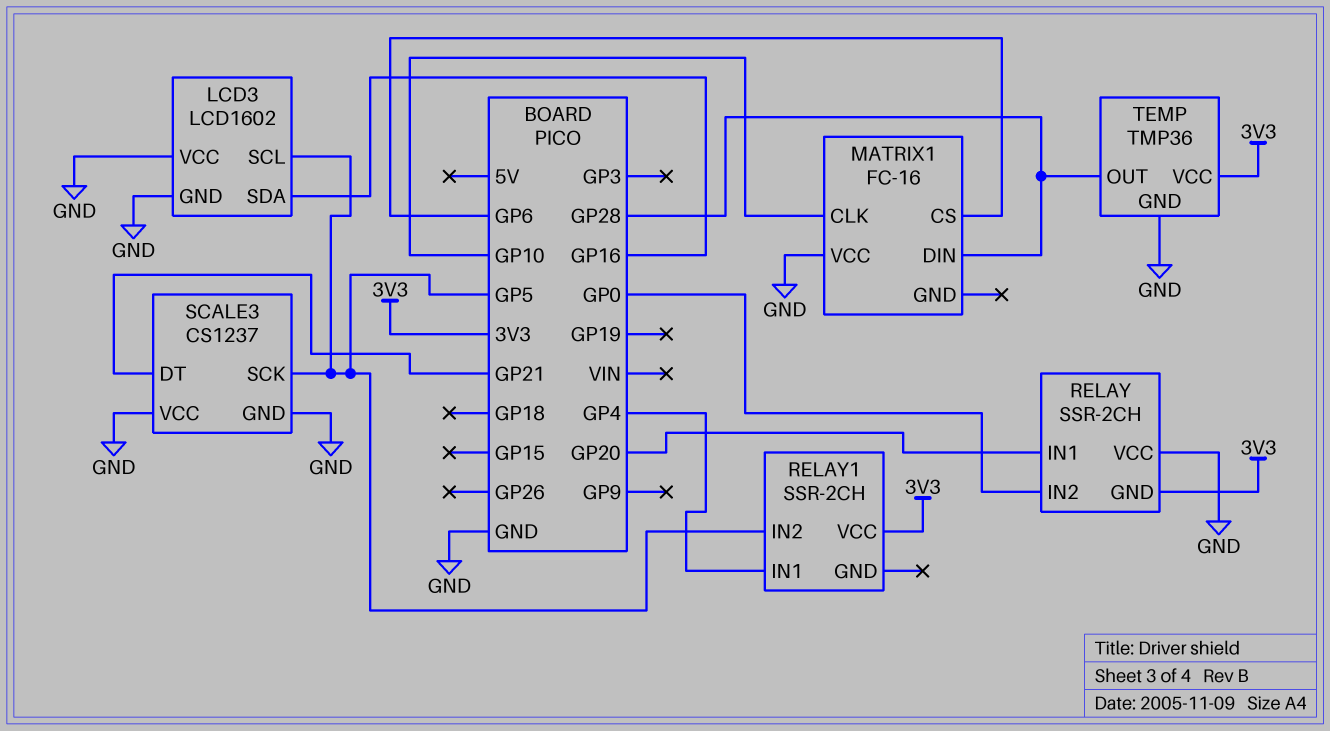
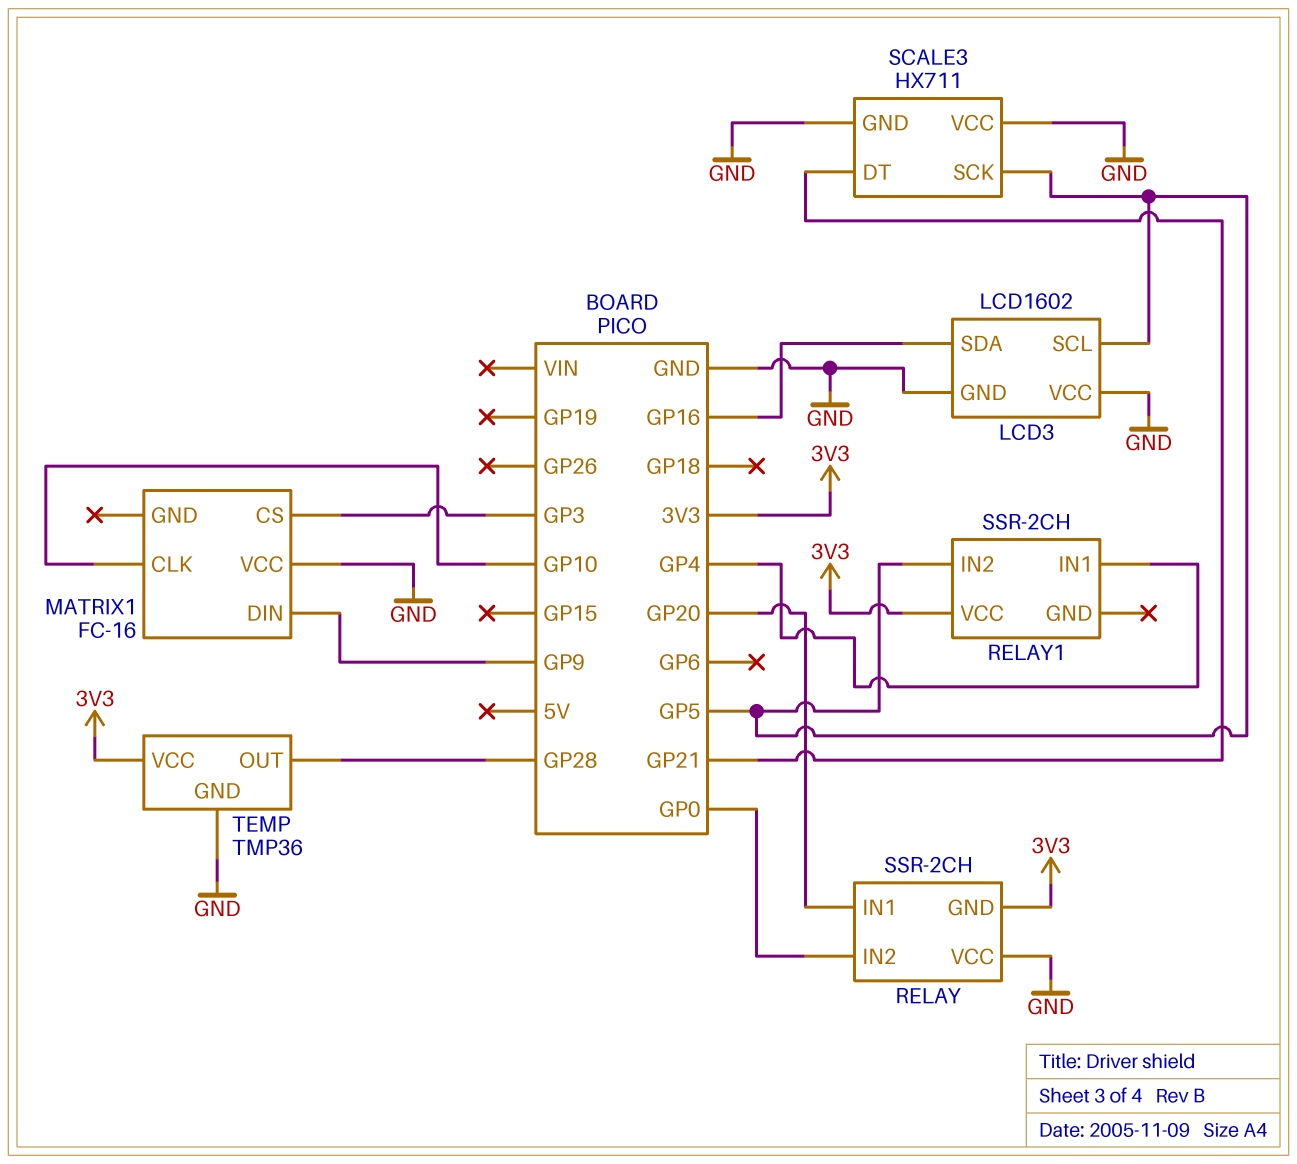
MATRIX1 pin CS: GP6 -> GP3
MATRIX1 pin DIN: GP28 -> GP9
SCALE3: CS1237 -> HX711

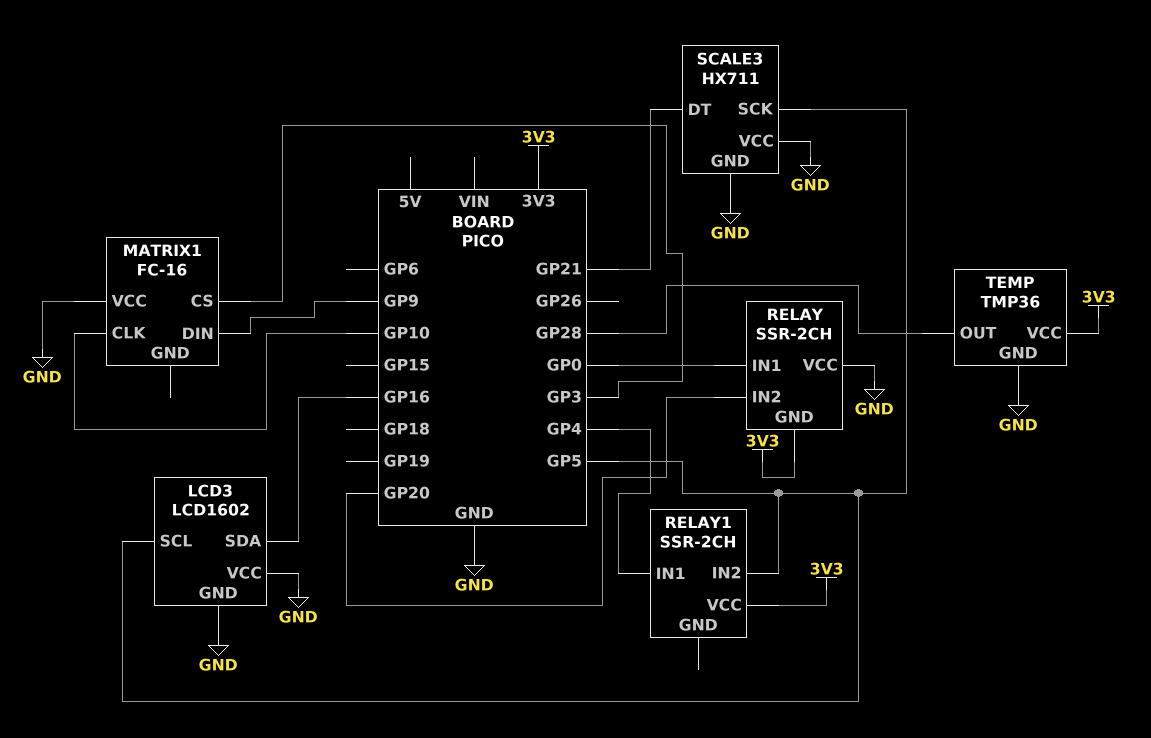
RELAY pin IN1: GP20 -> GP0
RELAY pin IN2: GP0 -> GP20

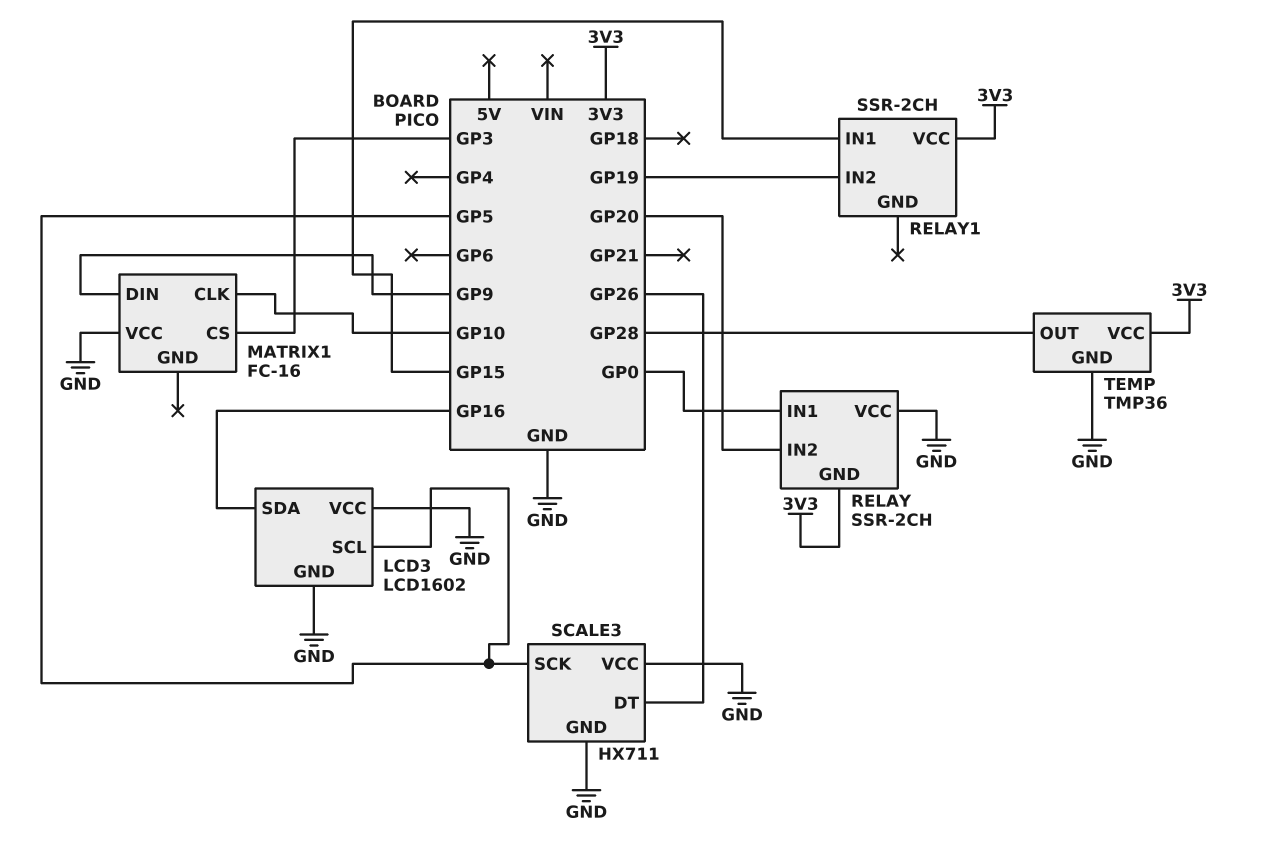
RELAY1 pin IN1: GP4 -> GP15
RELAY1 pin IN2: GP5 -> GP19
SCALE3 pin DT: GP21 -> GP26

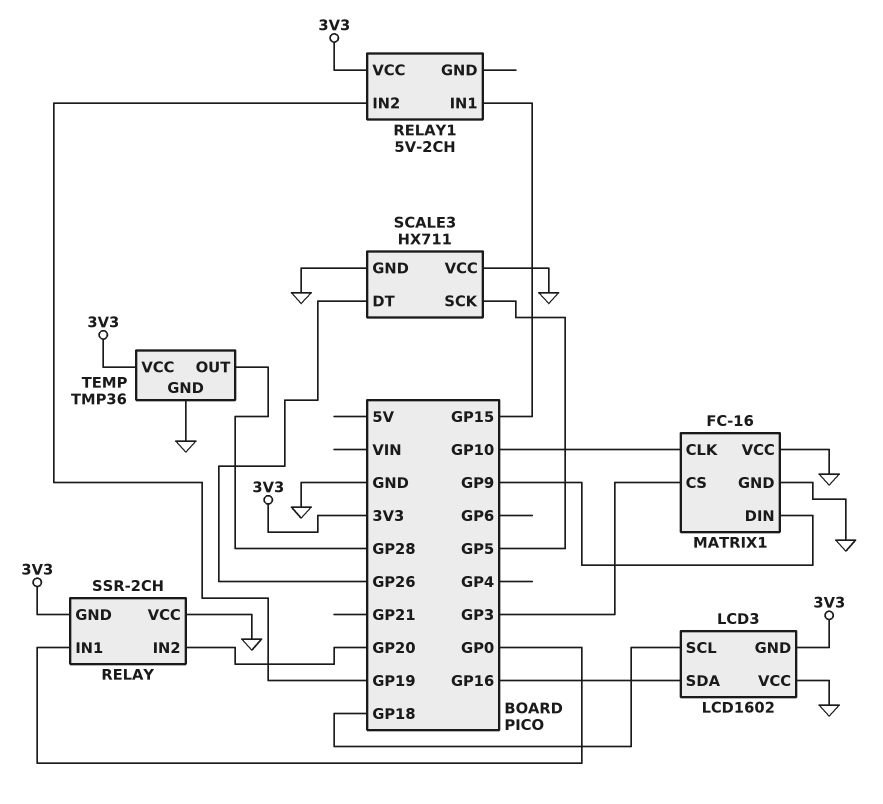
LCD3 pin GND: GND -> 3V3
LCD3 pin SCL: GP5 -> GP18
MATRIX1 pin GND: none -> GND
RELAY1: SSR-2CH -> 5V-2CH

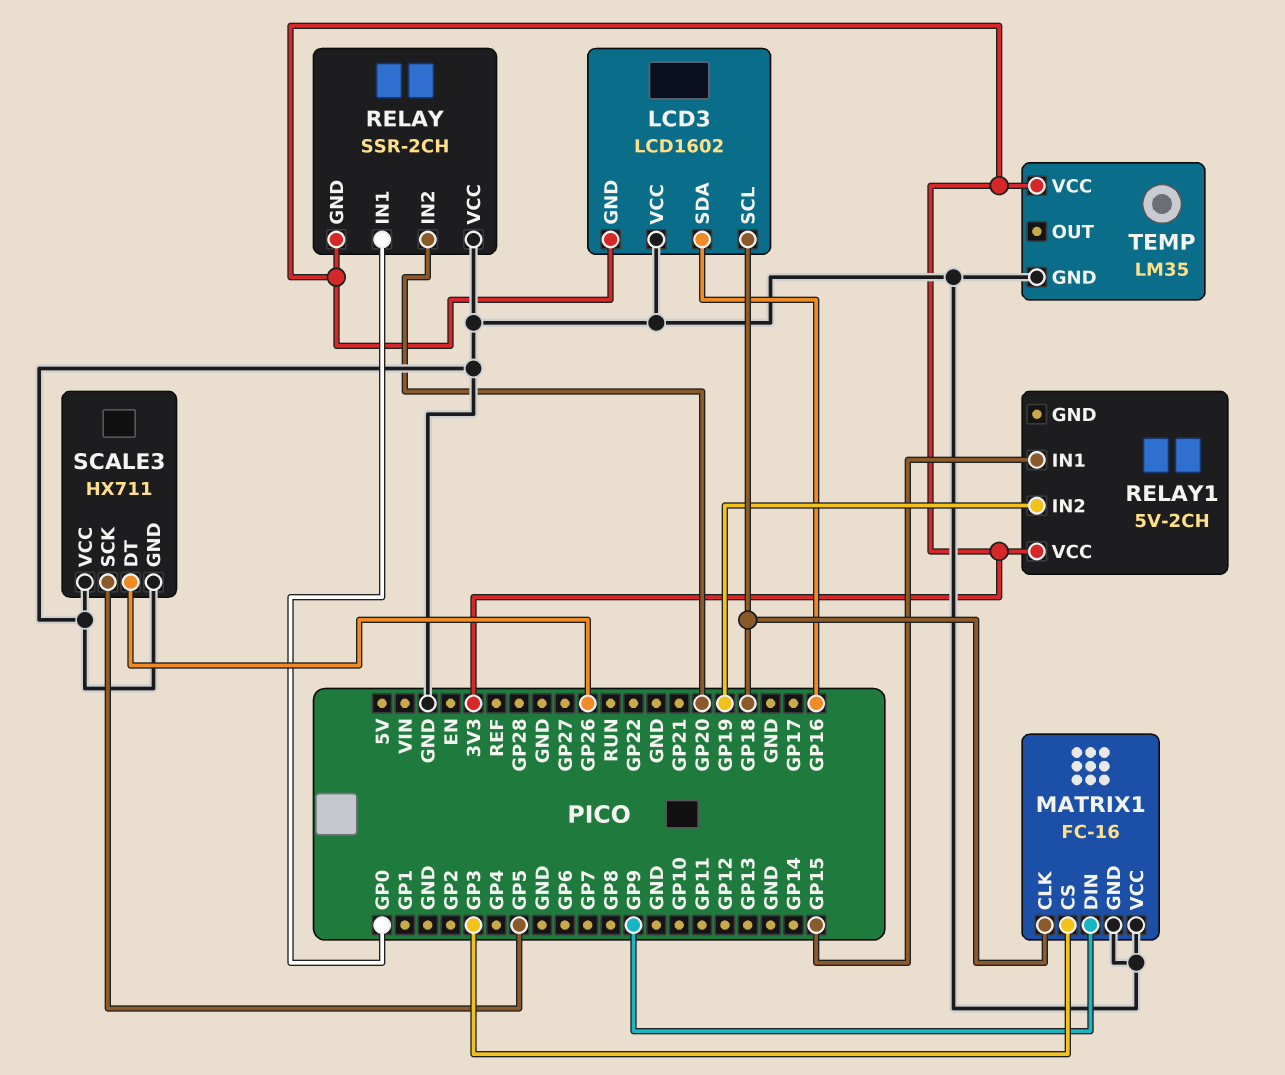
MATRIX1 pin CLK: GP10 -> GP18
TEMP: TMP36 -> LM35
TEMP pin OUT: GP28 -> none

